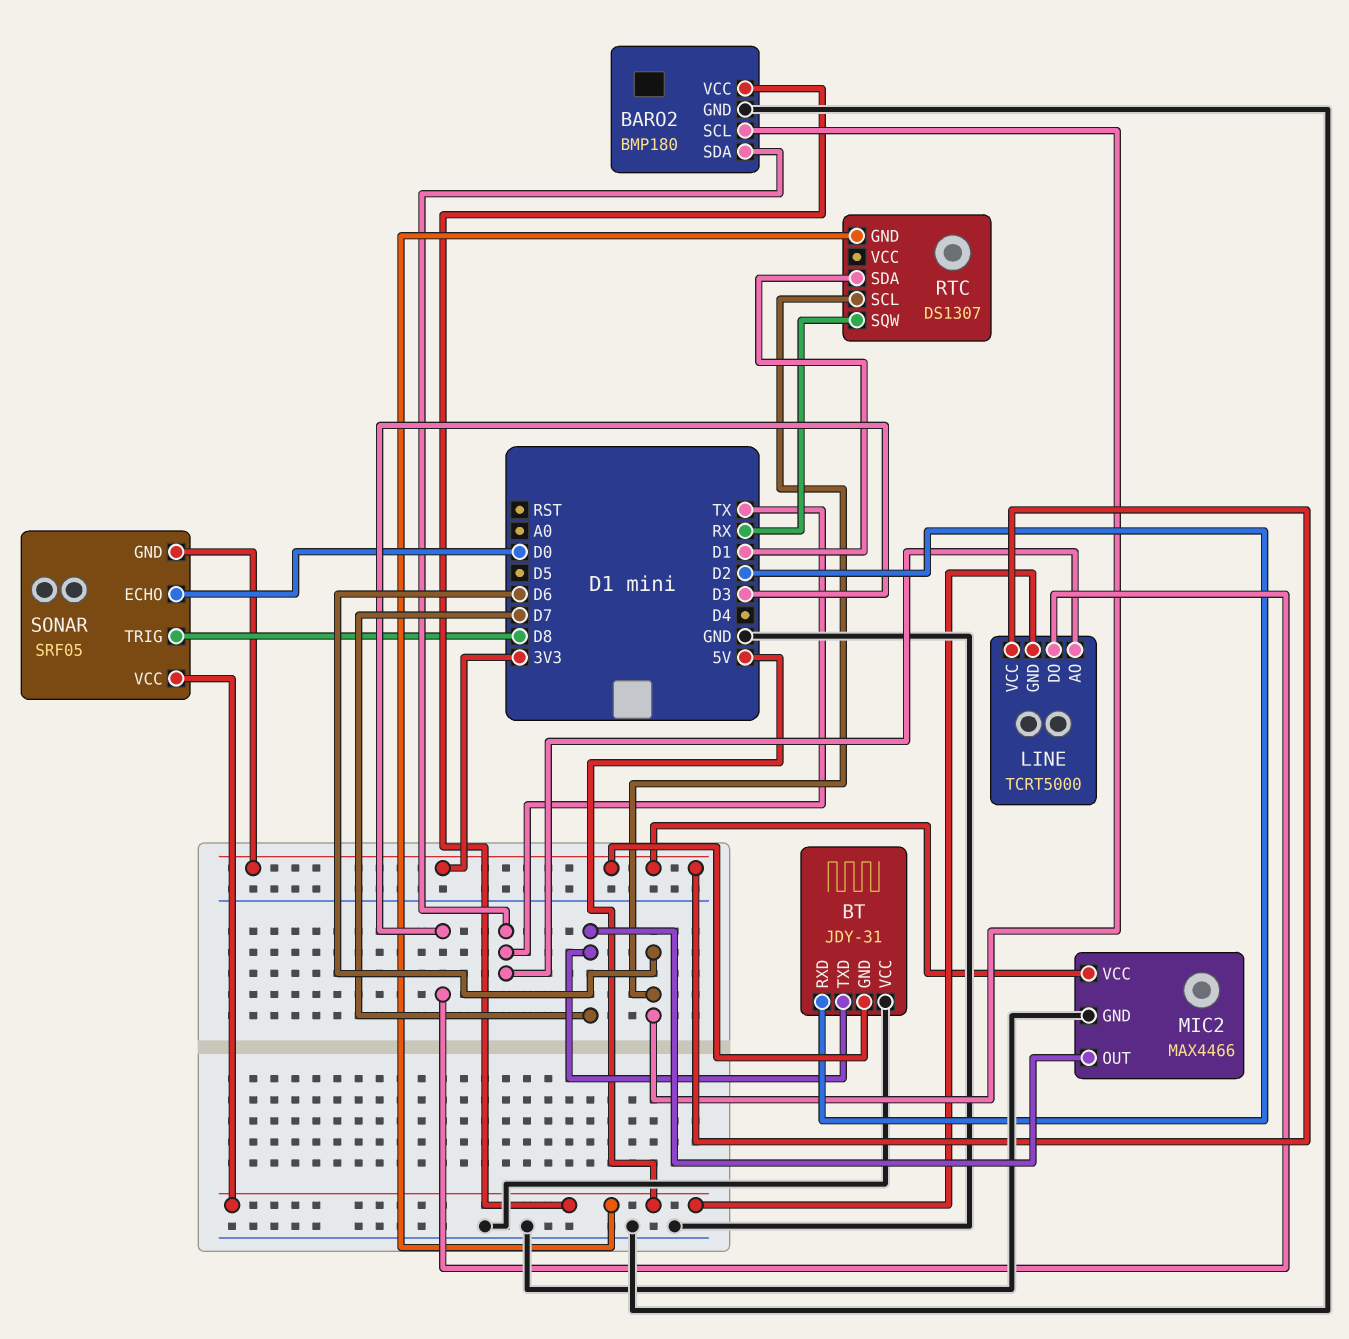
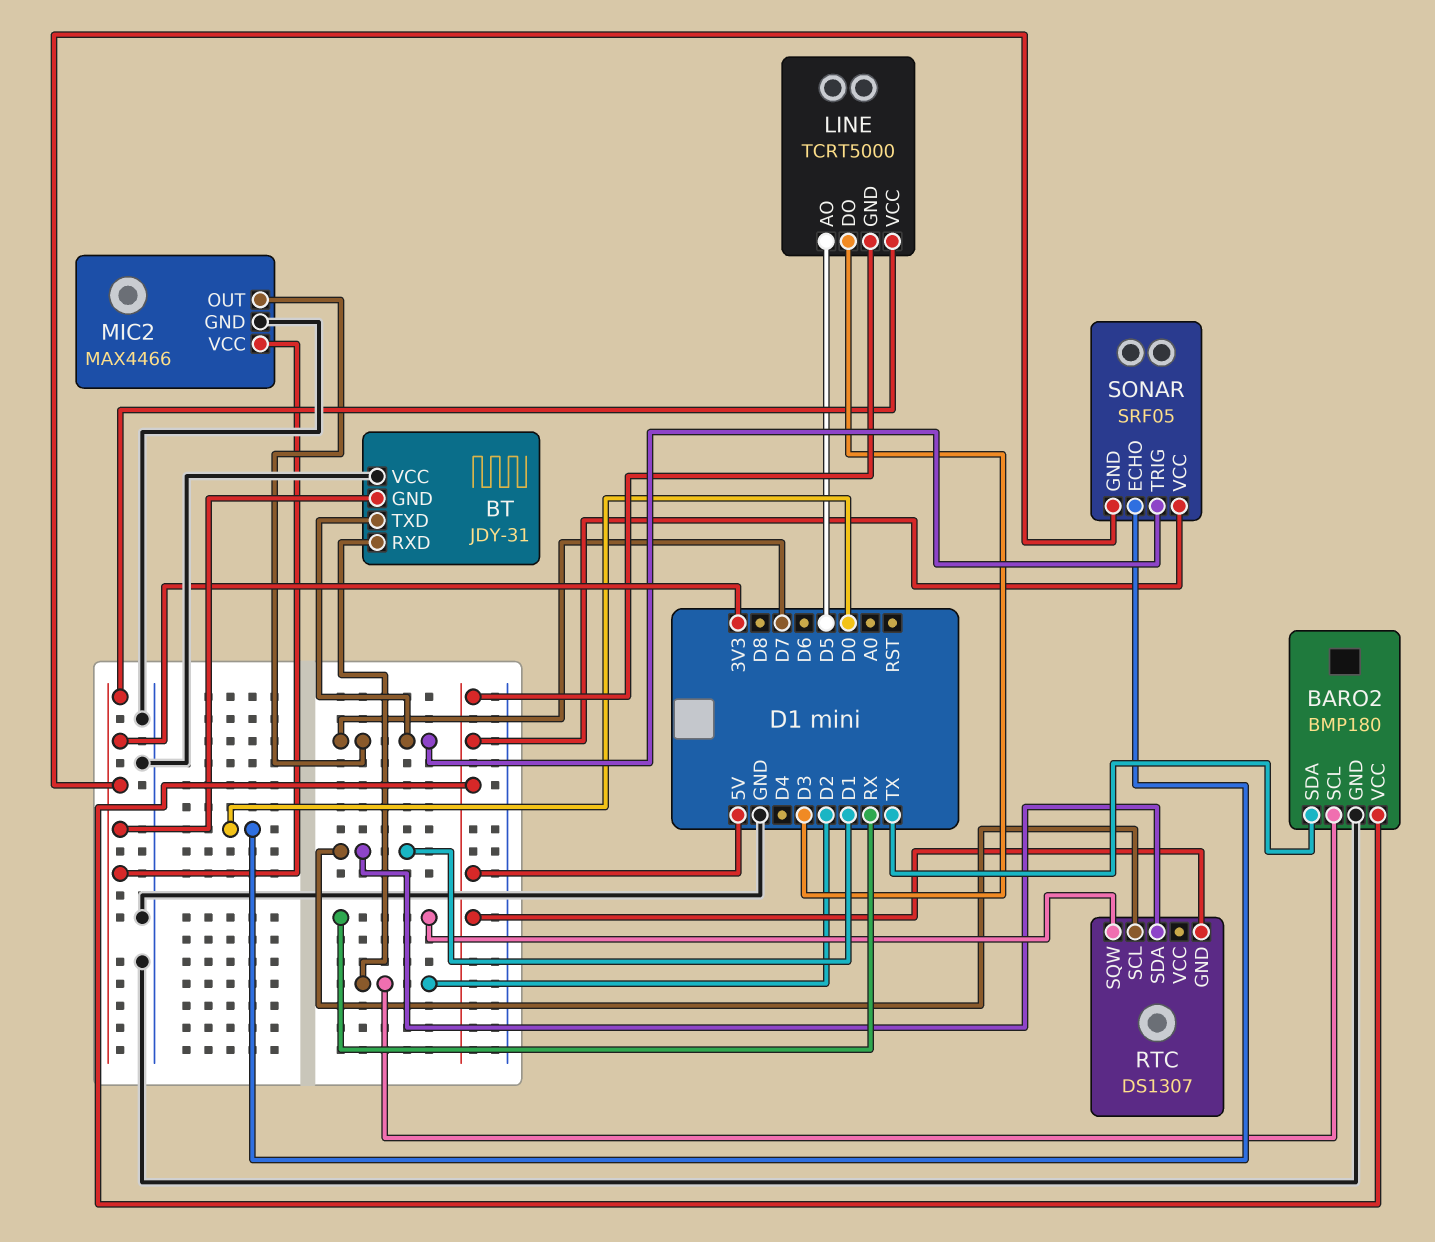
BARO2 pin SCL: D6 -> D2
LINE pin AO: TX -> D5
RTC pin SCL: D6 -> D1
SONAR pin TRIG: D8 -> D7

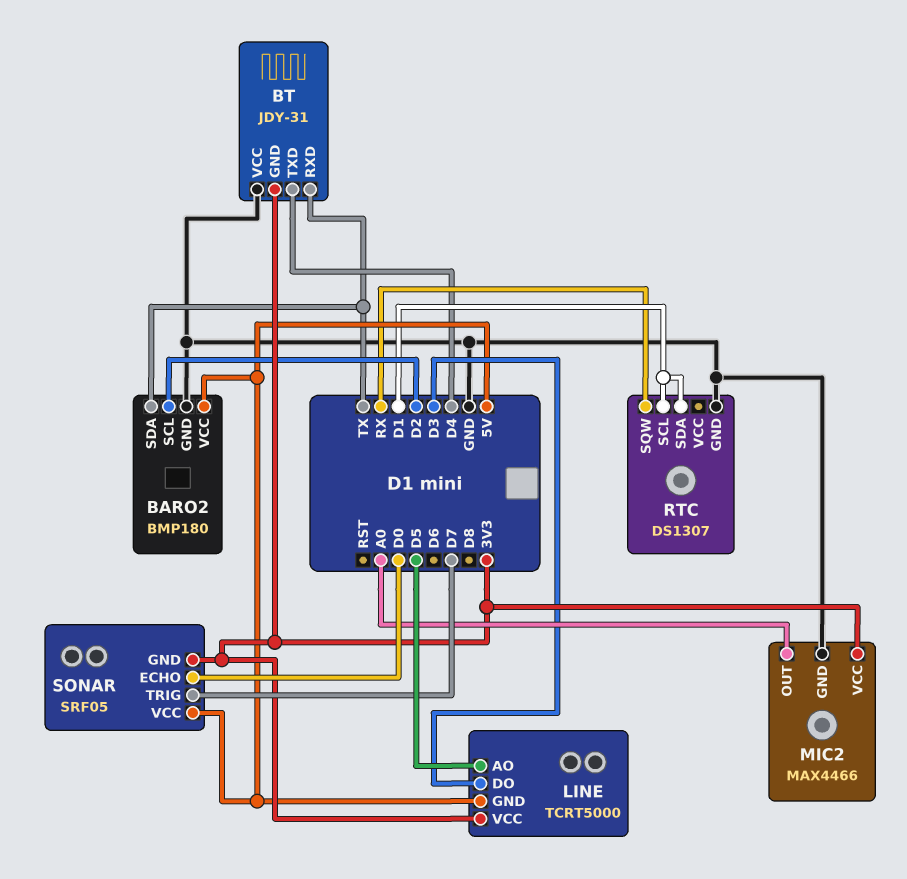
BT pin RXD: D2 -> TX
BT pin TXD: D7 -> D4
MIC2 pin OUT: D7 -> A0
RTC pin GND: 5V -> GND

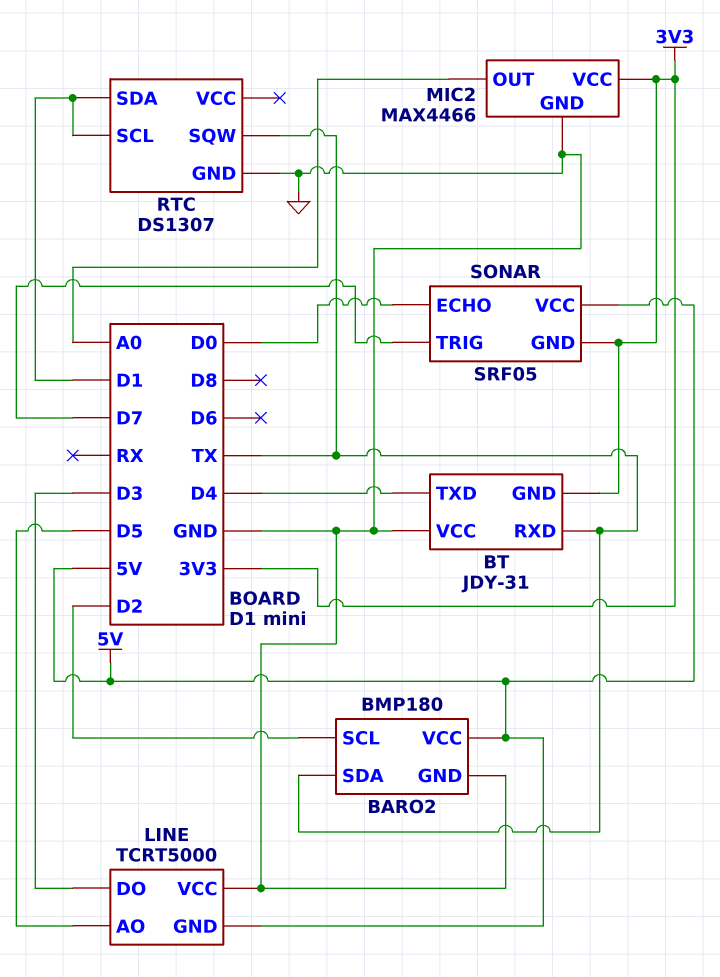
LINE pin VCC: 3V3 -> GND
RTC pin SQW: RX -> TX

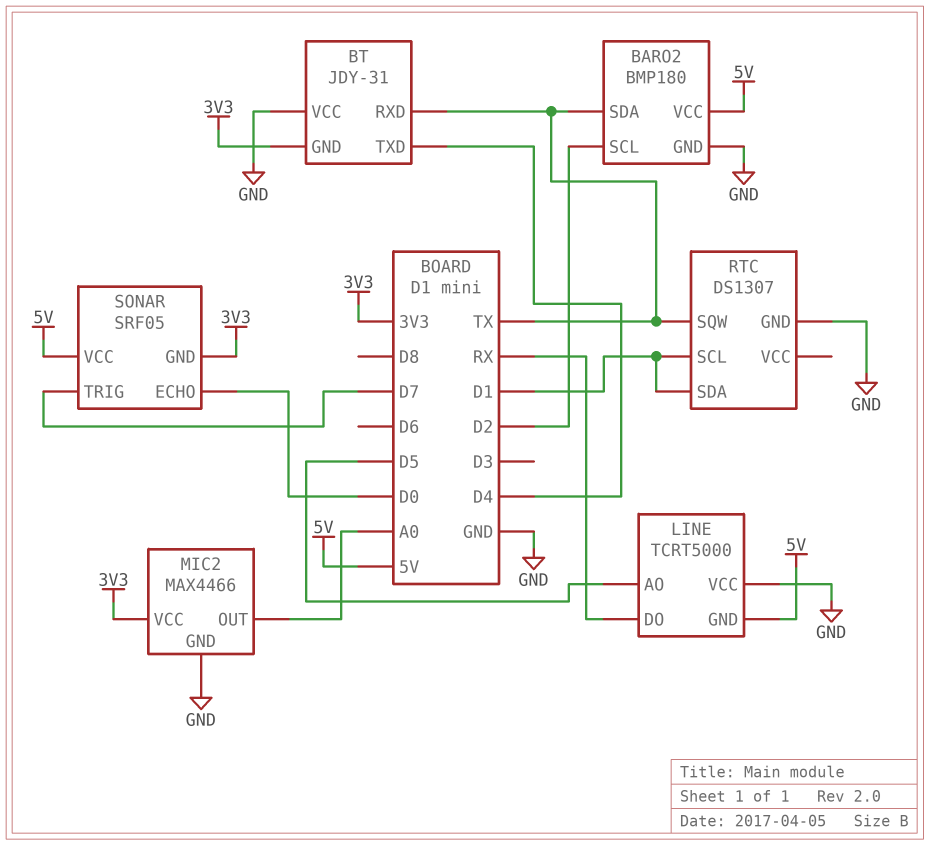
LINE pin DO: D3 -> RX

